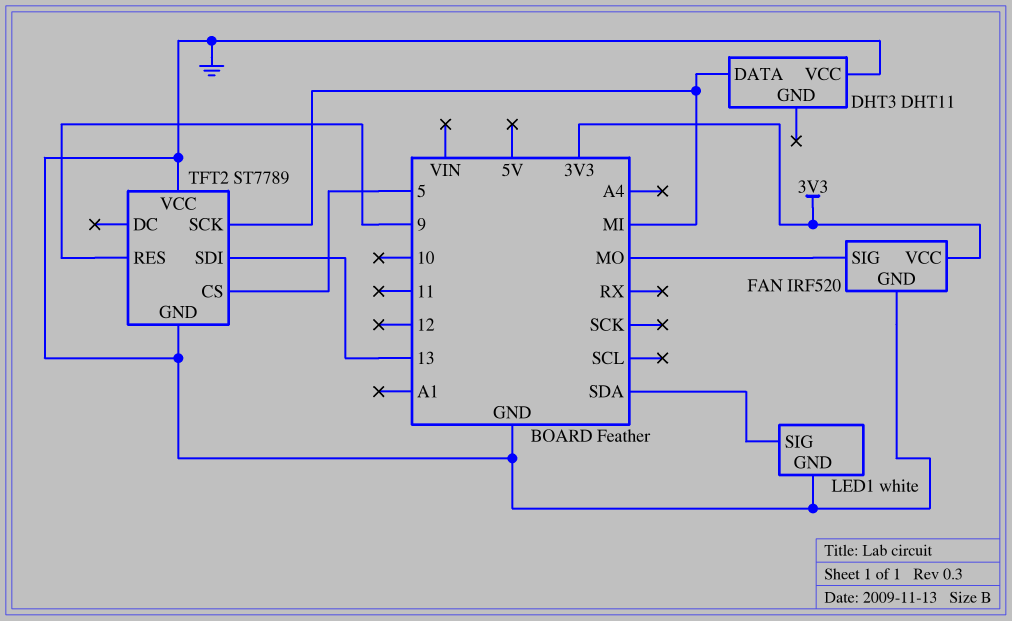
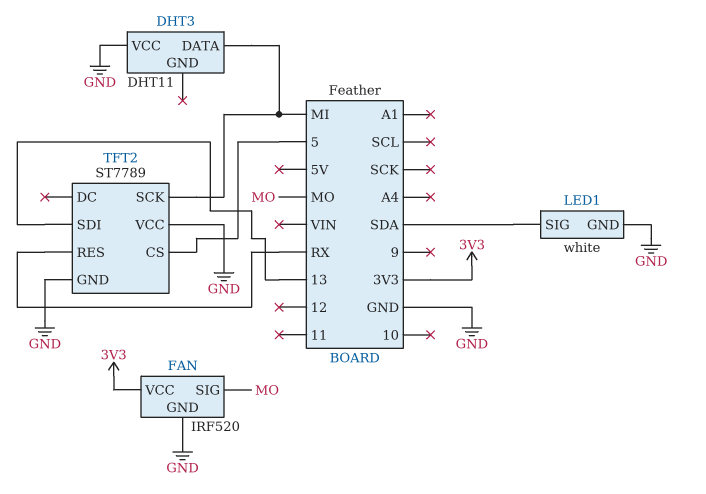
TFT2 pin RES: 9 -> RX

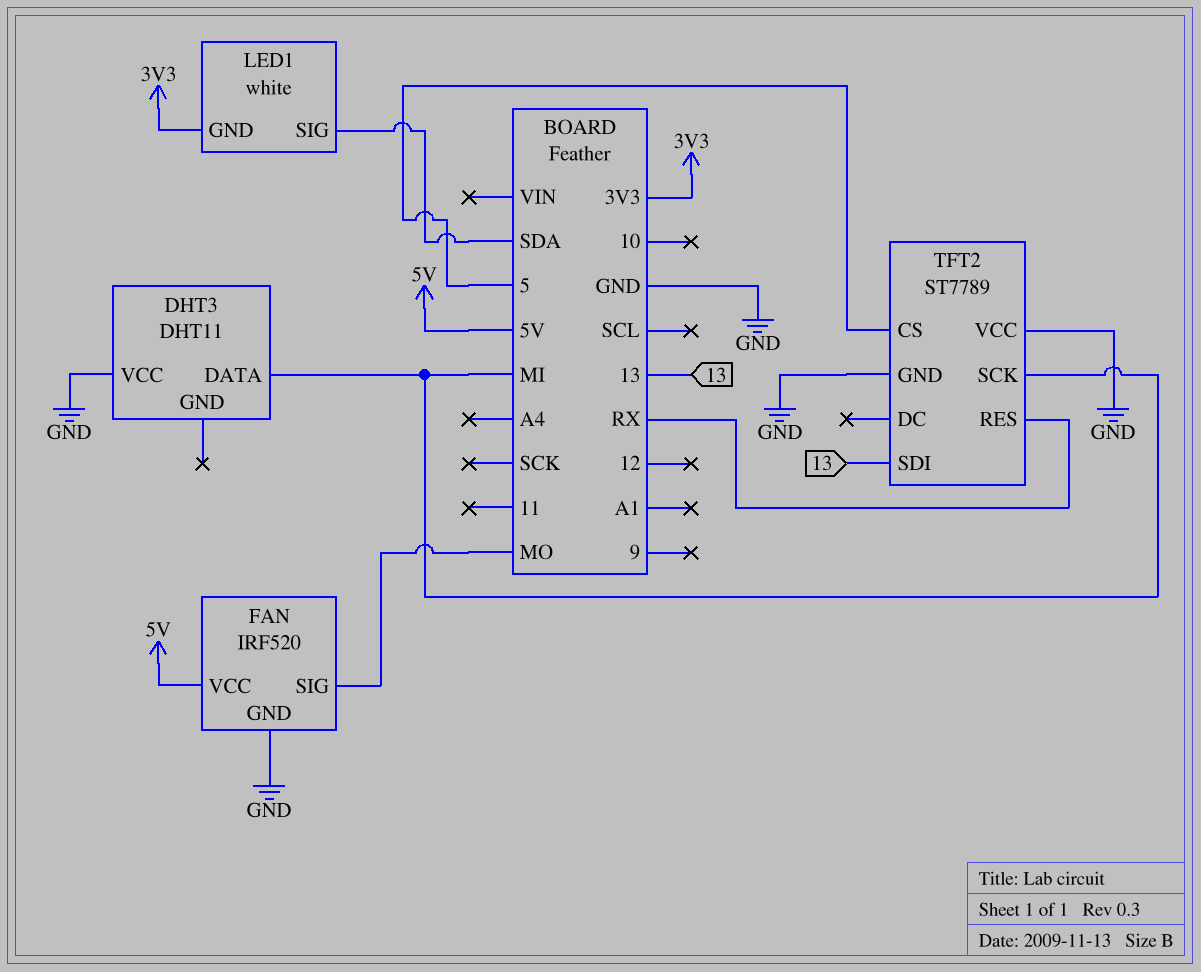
FAN pin VCC: 3V3 -> 5V
LED1 pin GND: GND -> 3V3

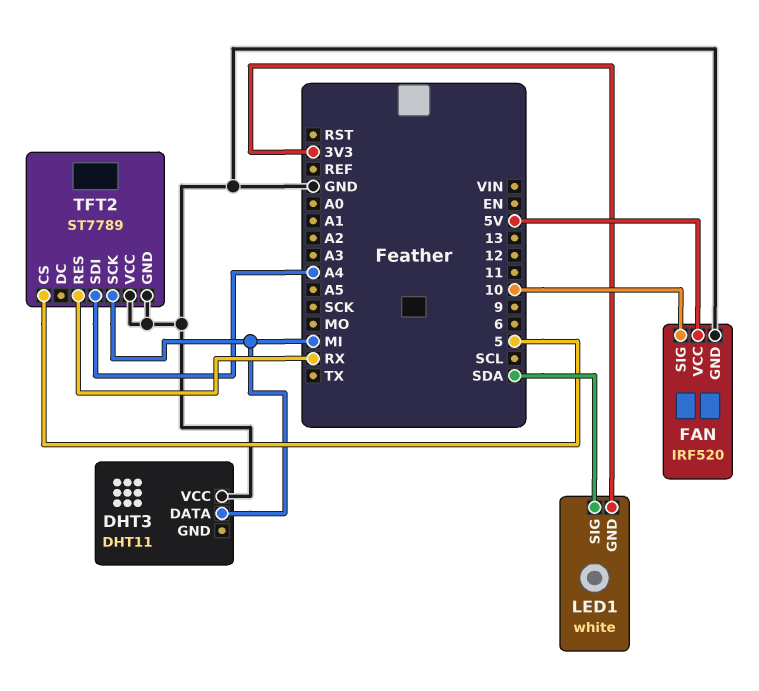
FAN pin SIG: MO -> 10
TFT2 pin SDI: 13 -> A4

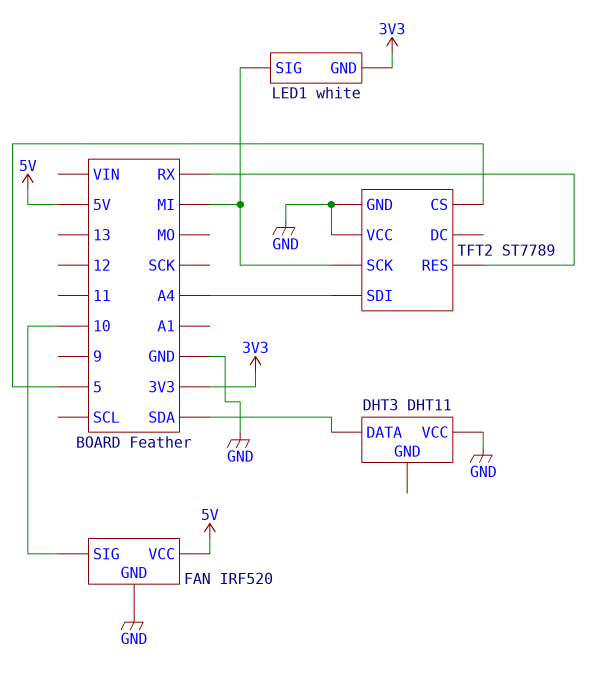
DHT3 pin DATA: MI -> SDA
LED1 pin SIG: SDA -> MI

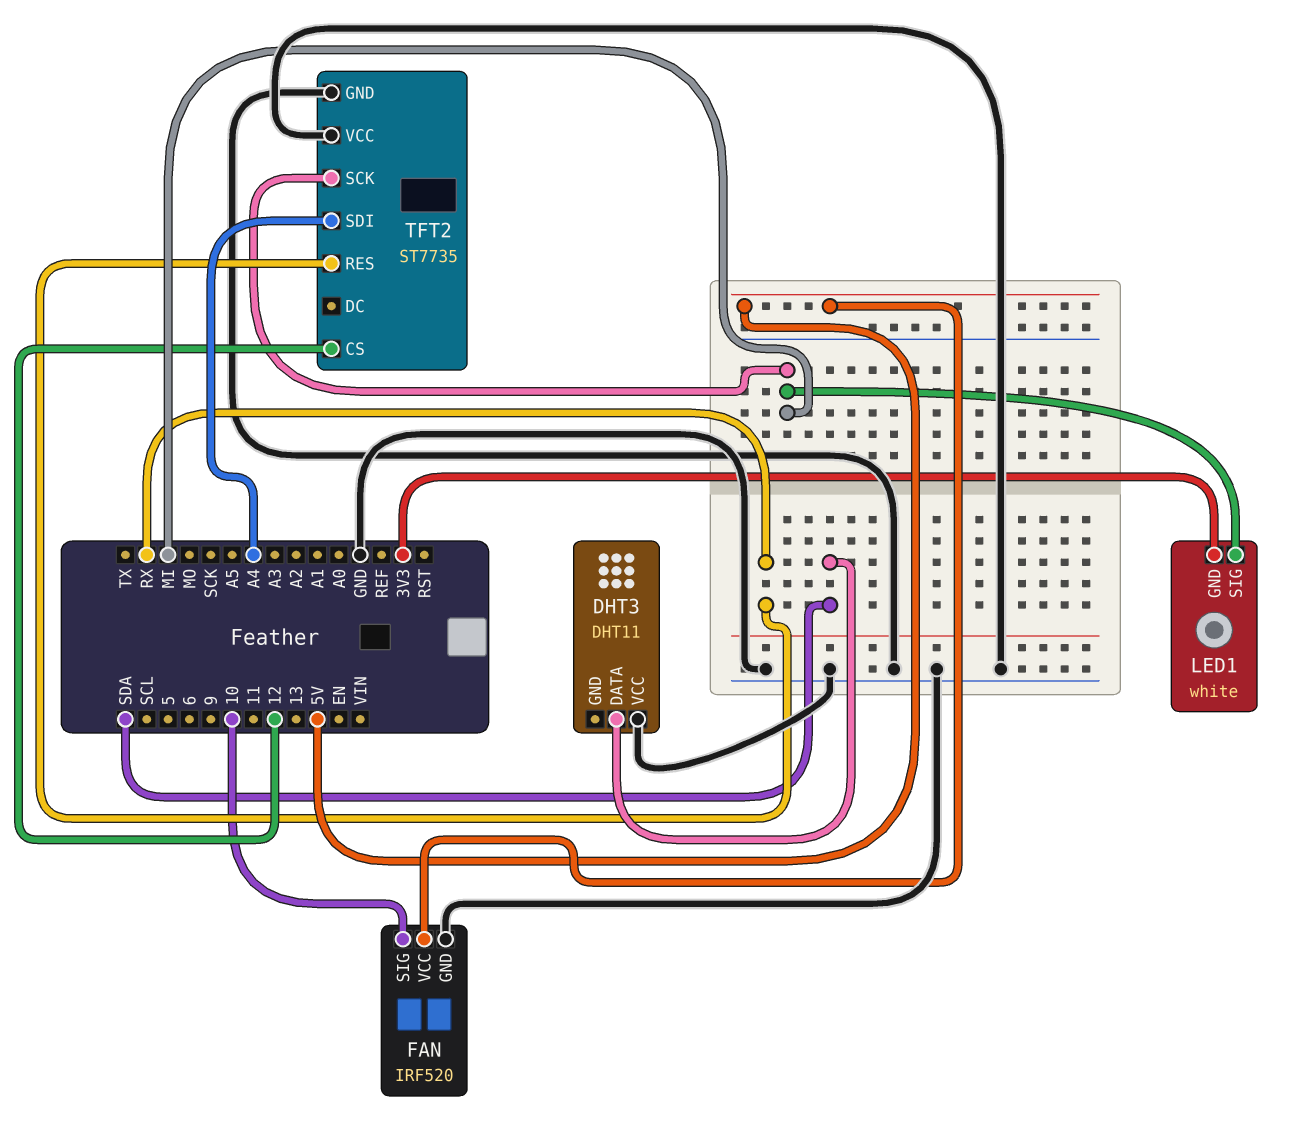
TFT2: ST7789 -> ST7735
TFT2 pin CS: 5 -> 12

